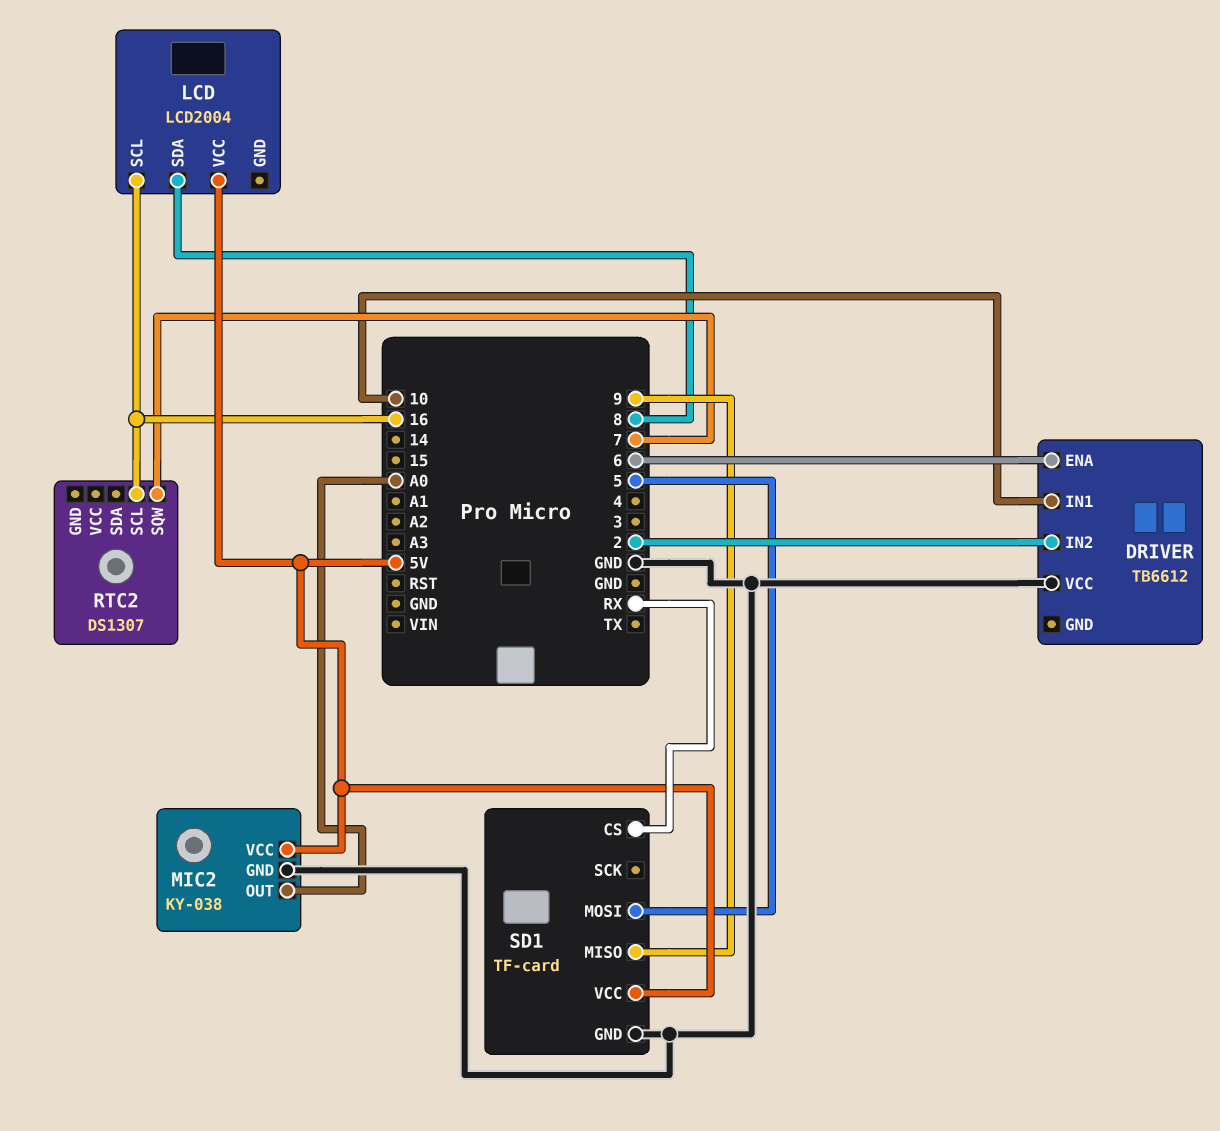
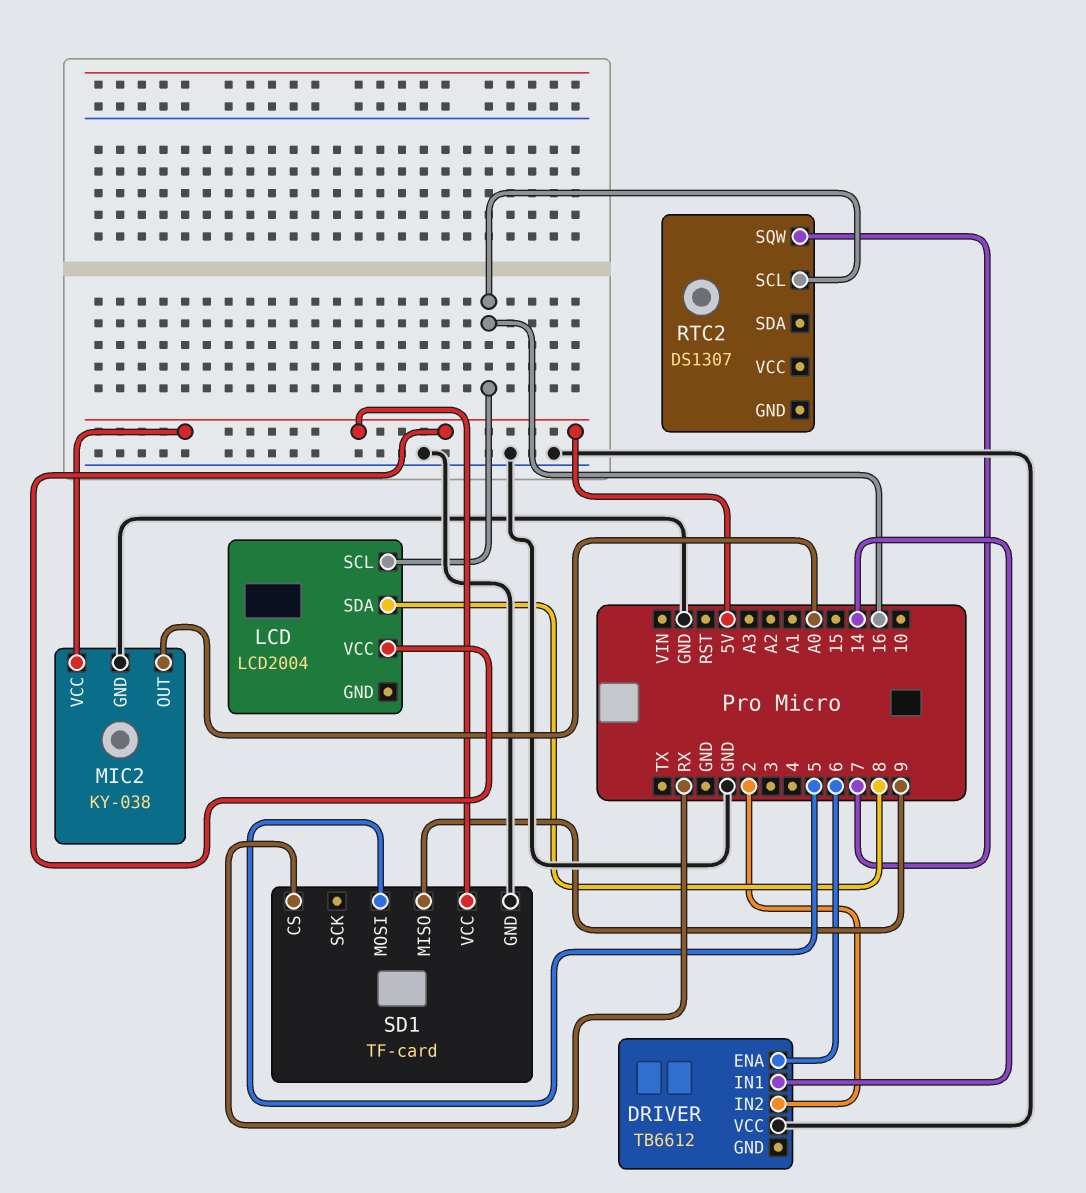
DRIVER pin IN1: 10 -> 14

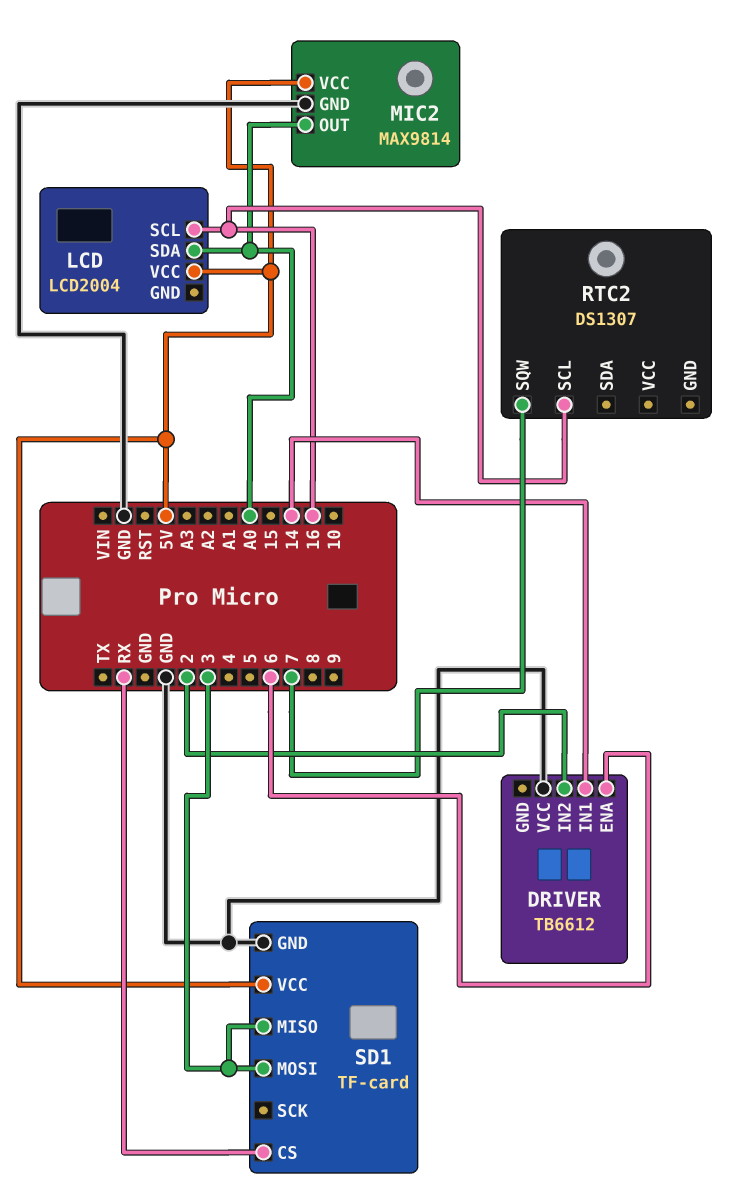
LCD pin SDA: 8 -> A0
MIC2: KY-038 -> MAX9814
SD1 pin MISO: 9 -> 3
SD1 pin MOSI: 5 -> 3

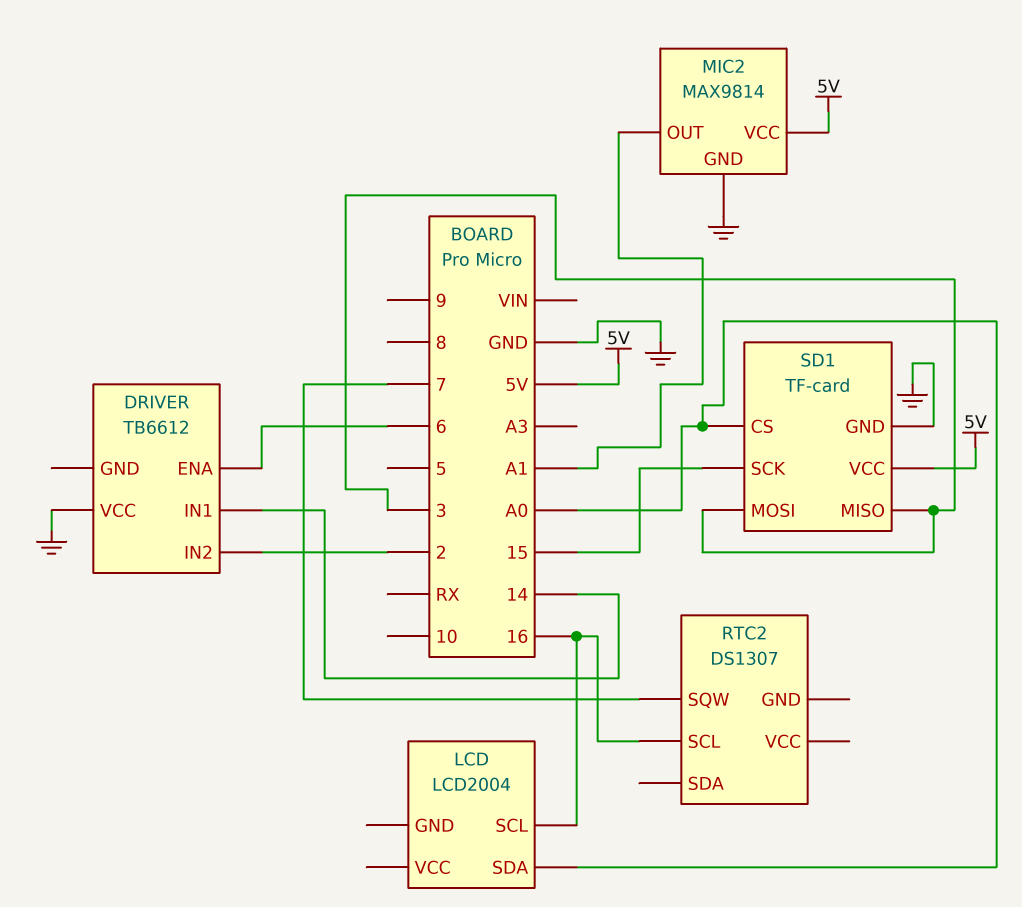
LCD pin VCC: 5V -> none
MIC2 pin OUT: A0 -> A1
SD1 pin CS: RX -> A0
SD1 pin SCK: none -> 15

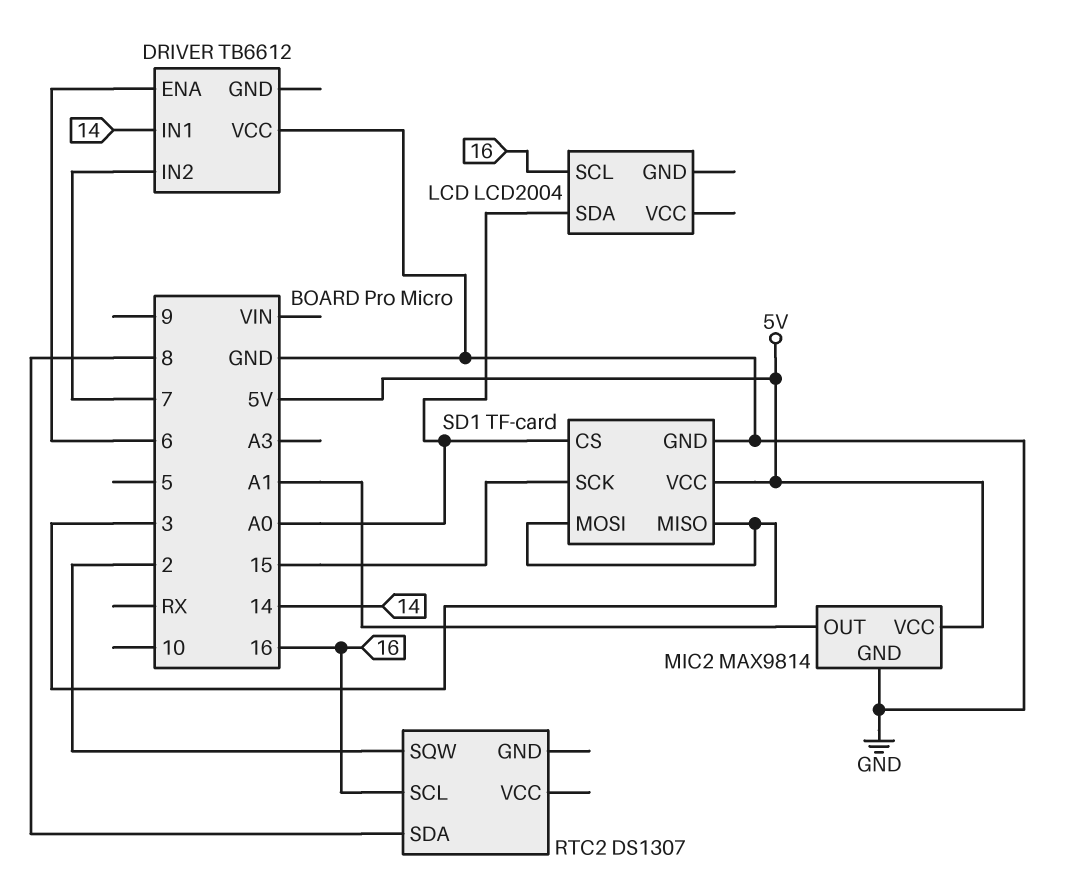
DRIVER pin IN2: 2 -> 7
RTC2 pin SDA: none -> 8
RTC2 pin SQW: 7 -> 2

